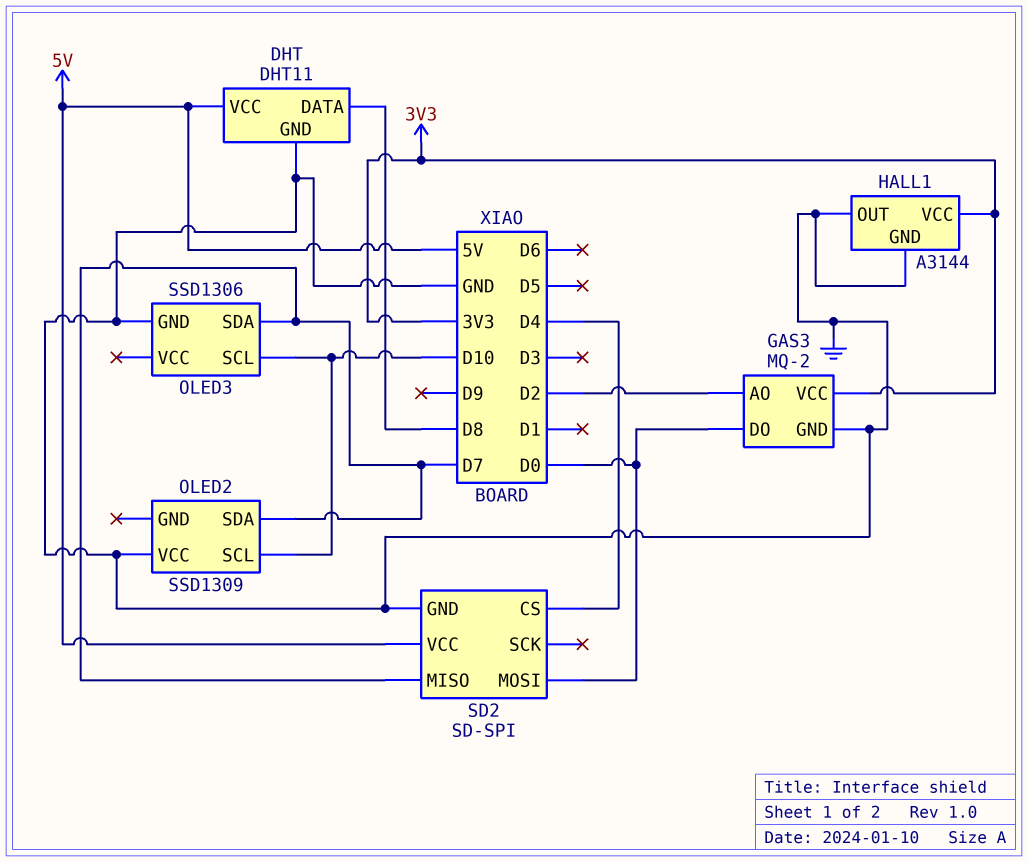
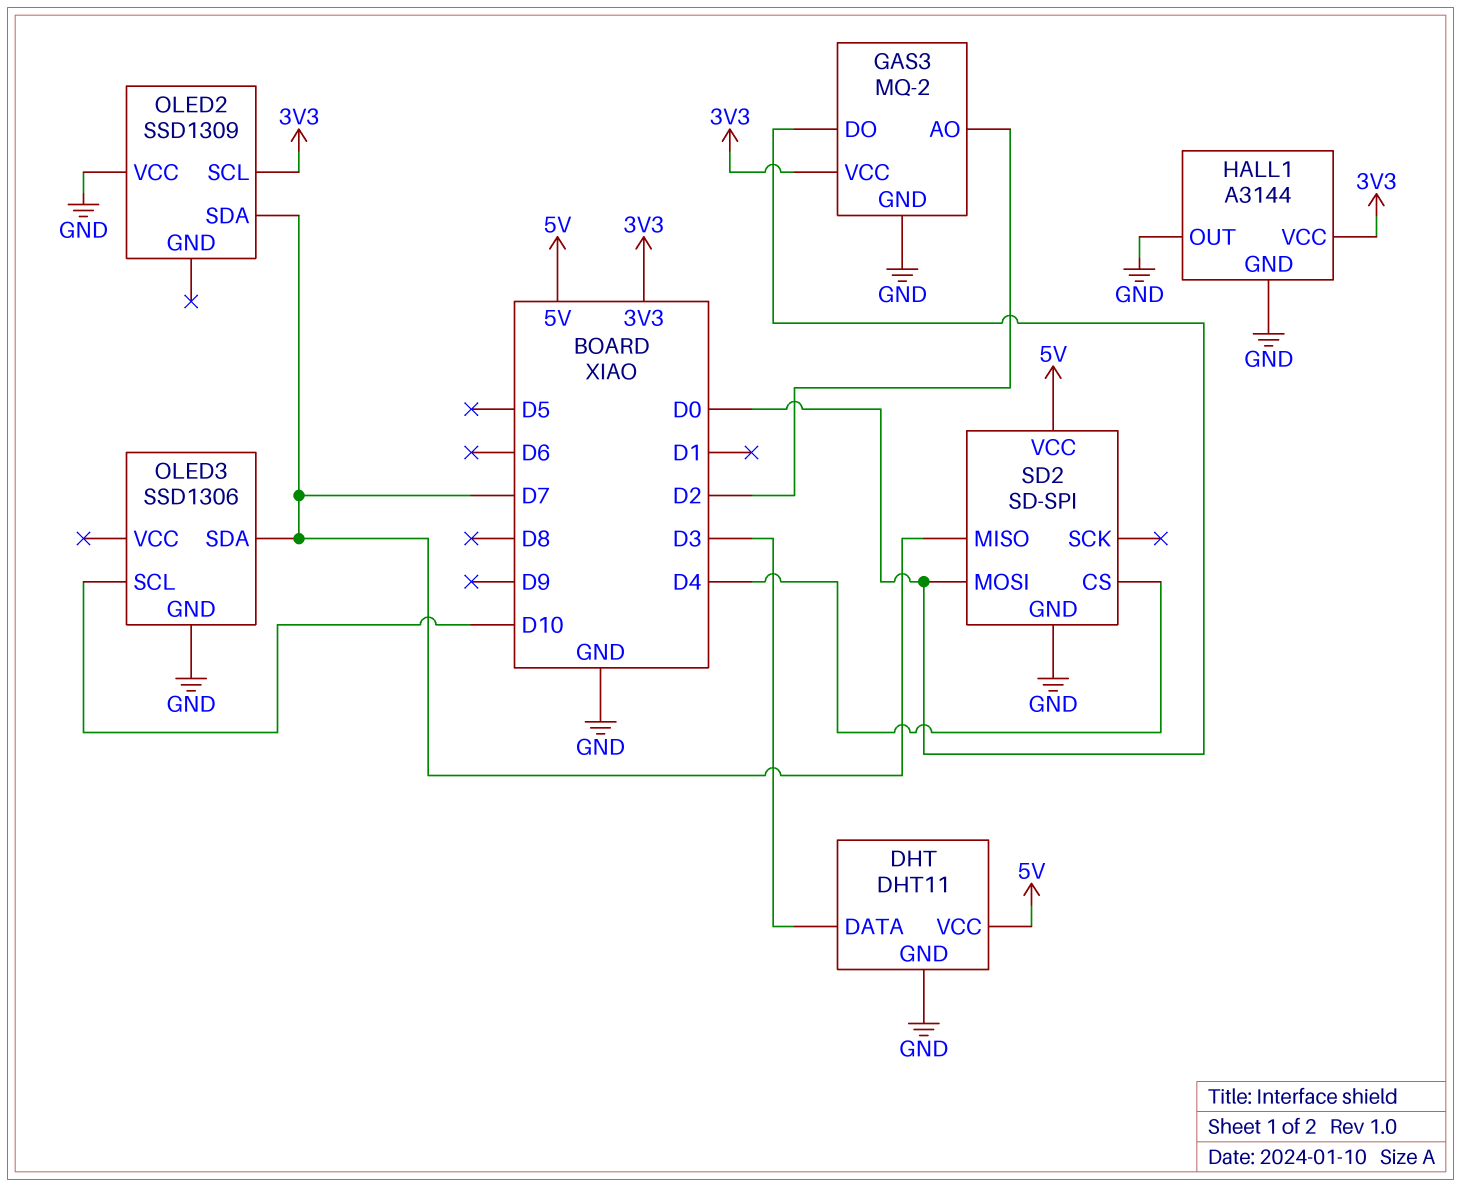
DHT pin DATA: D8 -> D3
OLED2 pin SCL: D10 -> 3V3

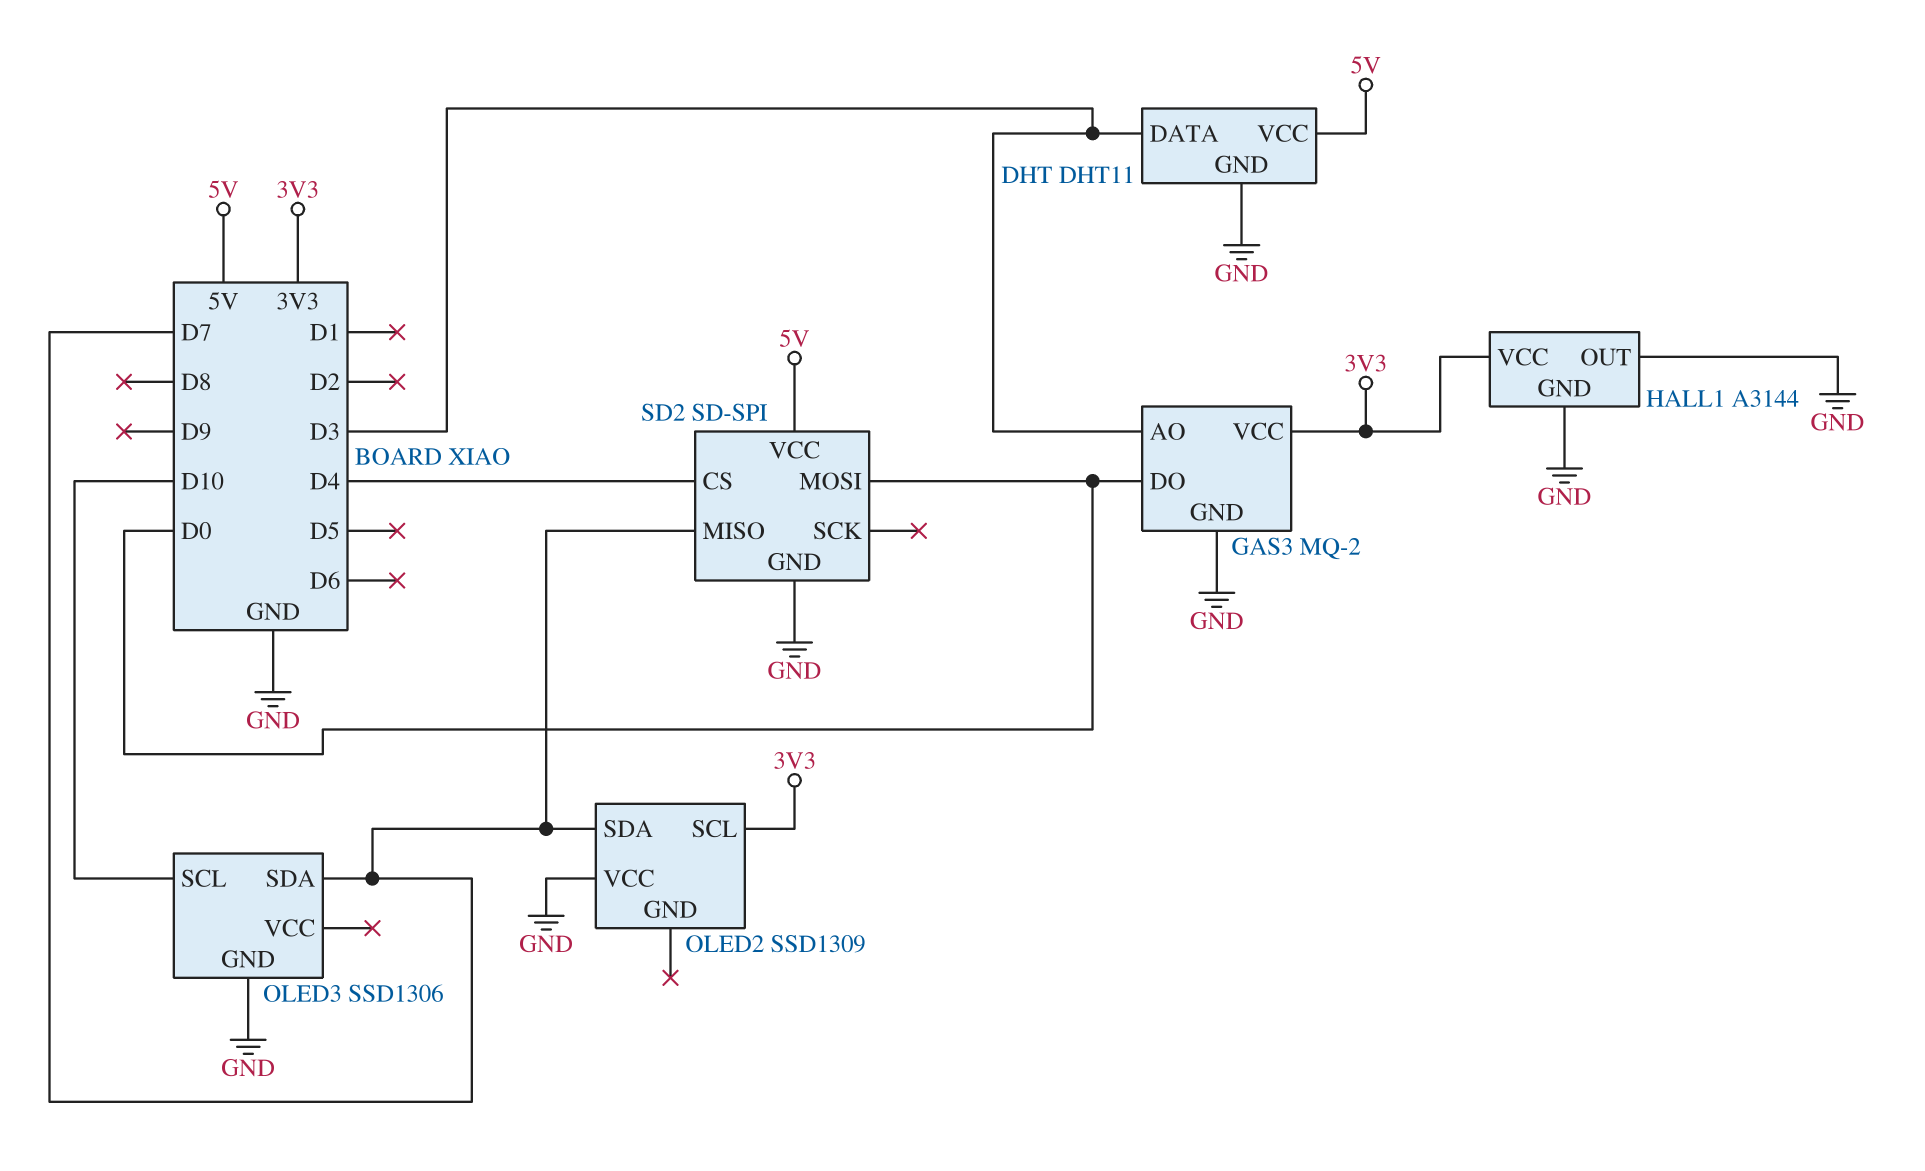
GAS3 pin AO: D2 -> D3

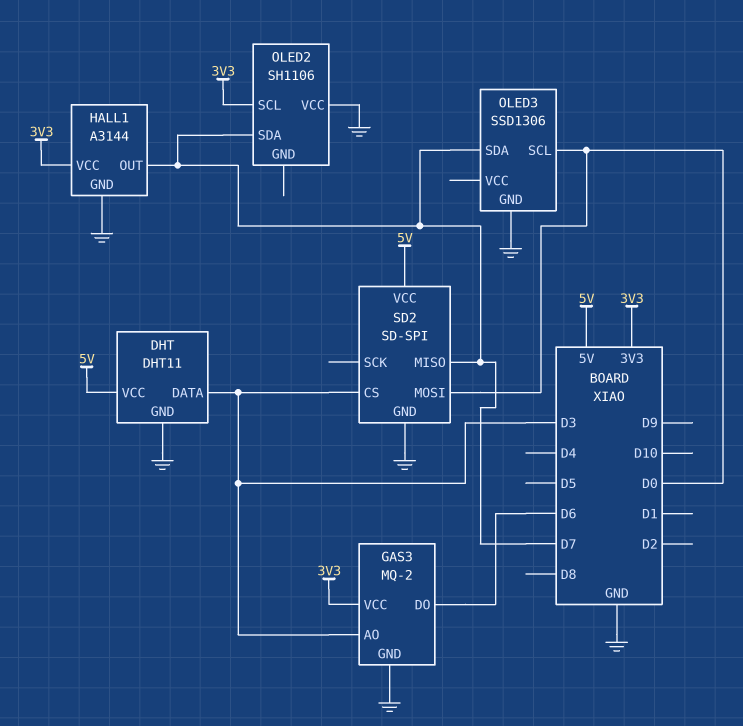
GAS3 pin DO: D0 -> D6
HALL1 pin OUT: GND -> D7
OLED2: SSD1309 -> SH1106
OLED3 pin SCL: D10 -> D0
SD2 pin CS: D4 -> D3

